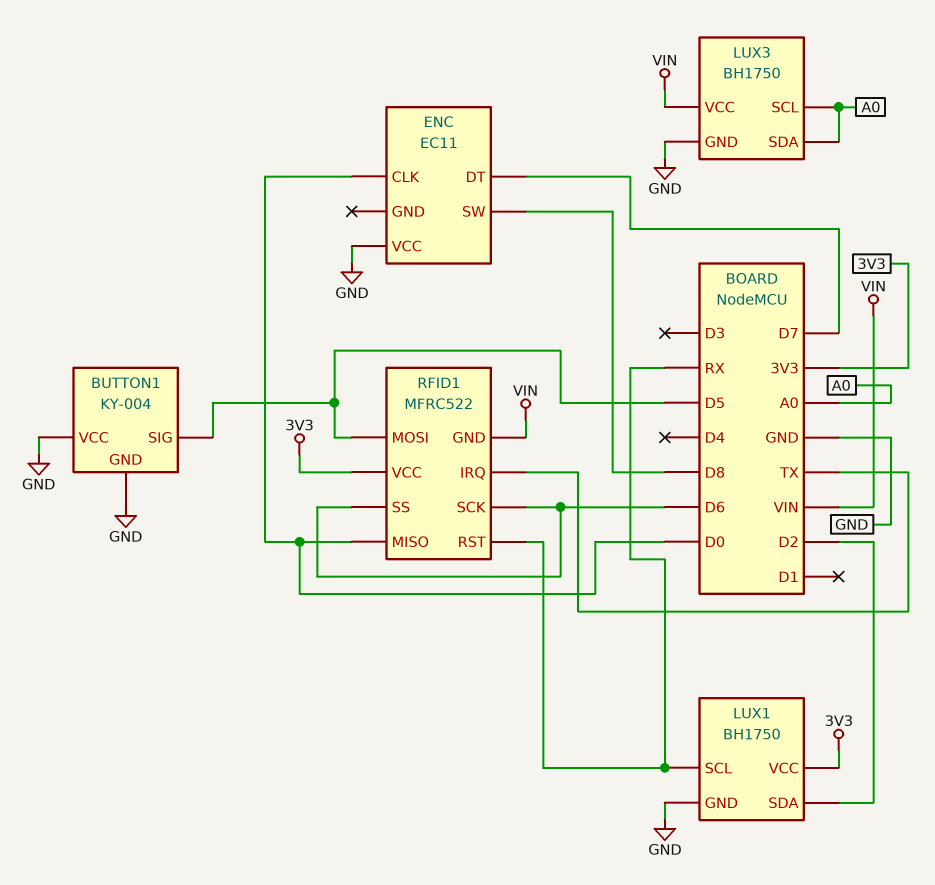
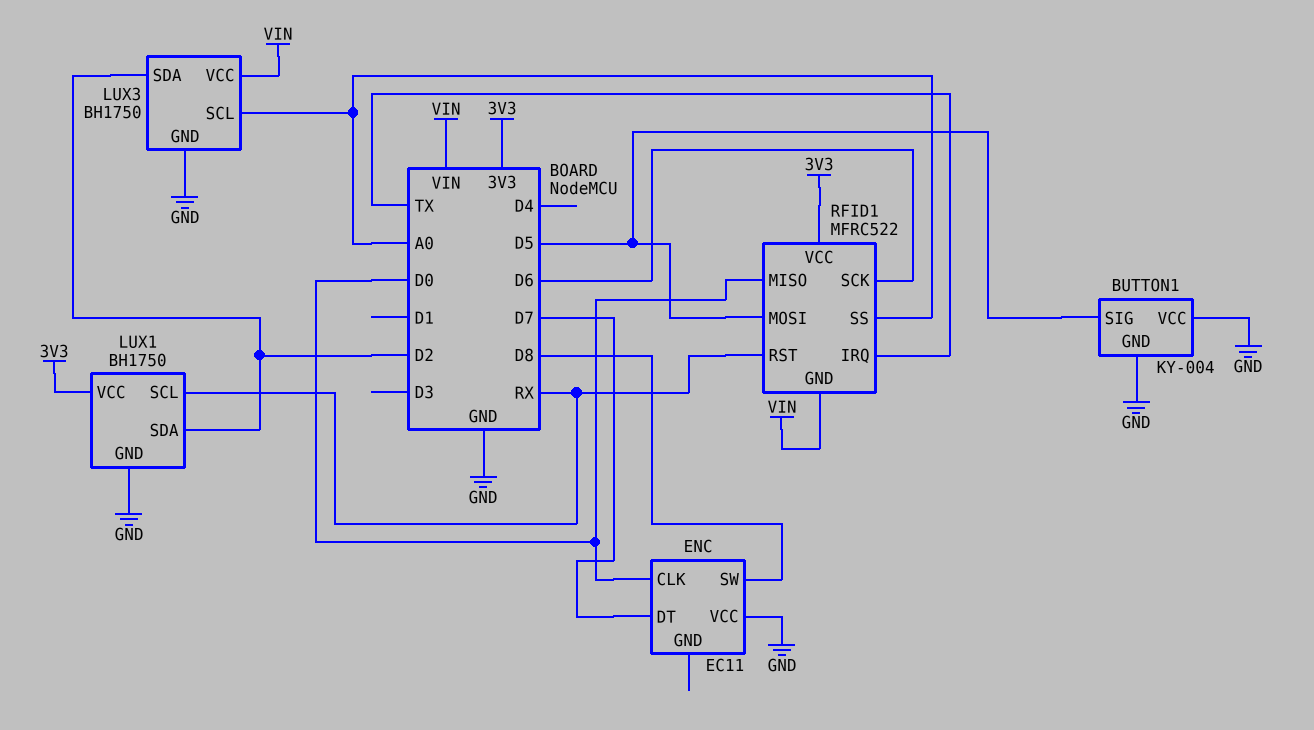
LUX3 pin SDA: A0 -> D2
RFID1 pin SS: D6 -> A0

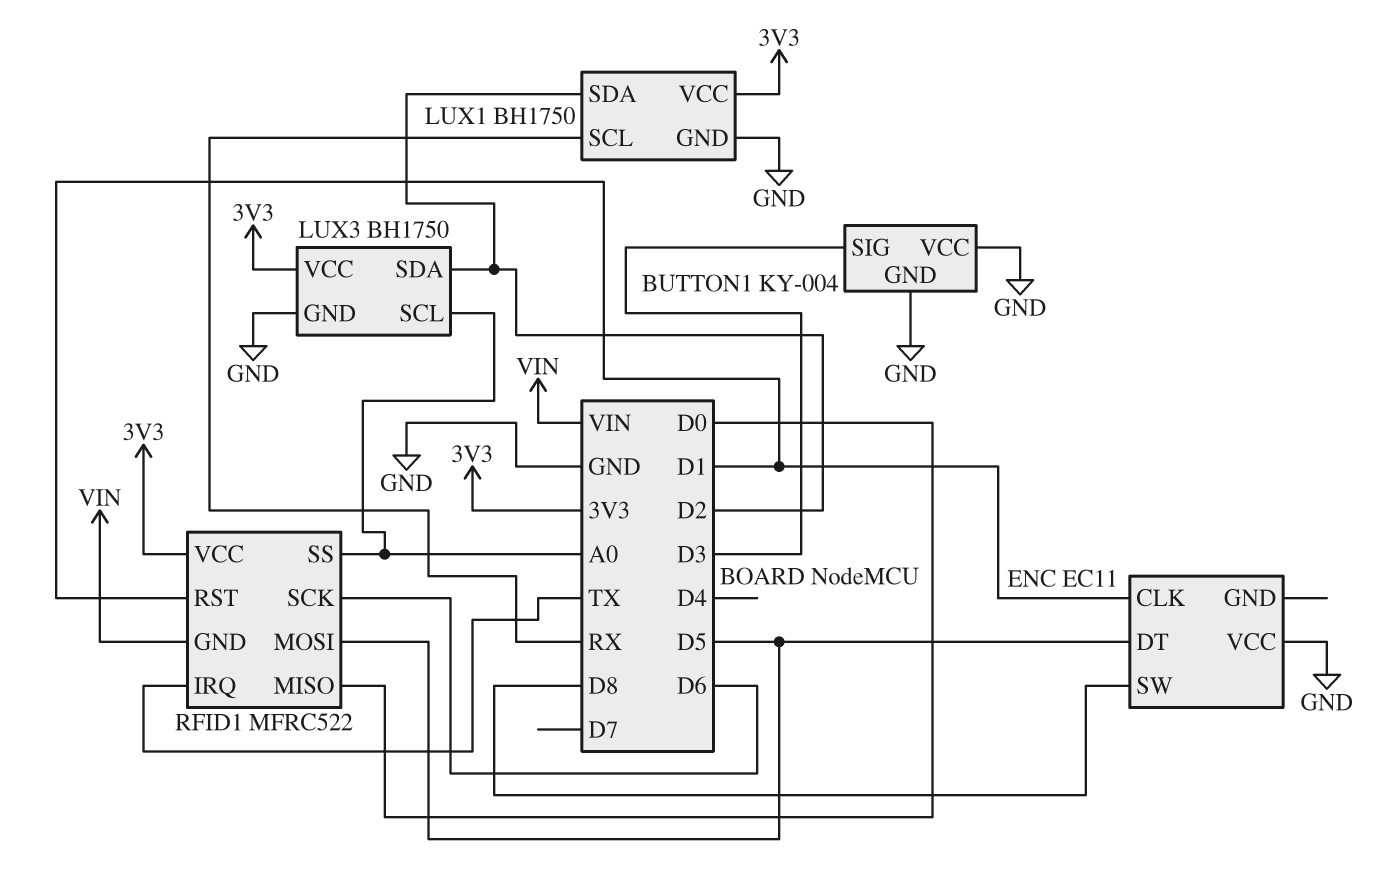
BUTTON1 pin SIG: D5 -> D3
ENC pin CLK: D0 -> D1
ENC pin DT: D7 -> D5
LUX3 pin VCC: VIN -> 3V3
RFID1 pin RST: RX -> D1

